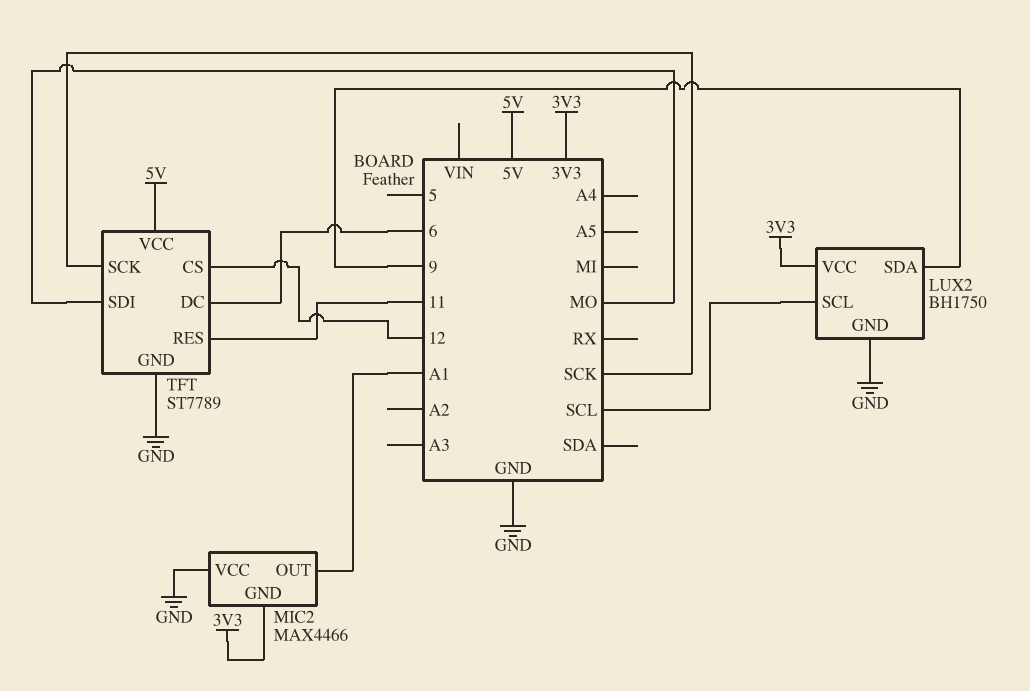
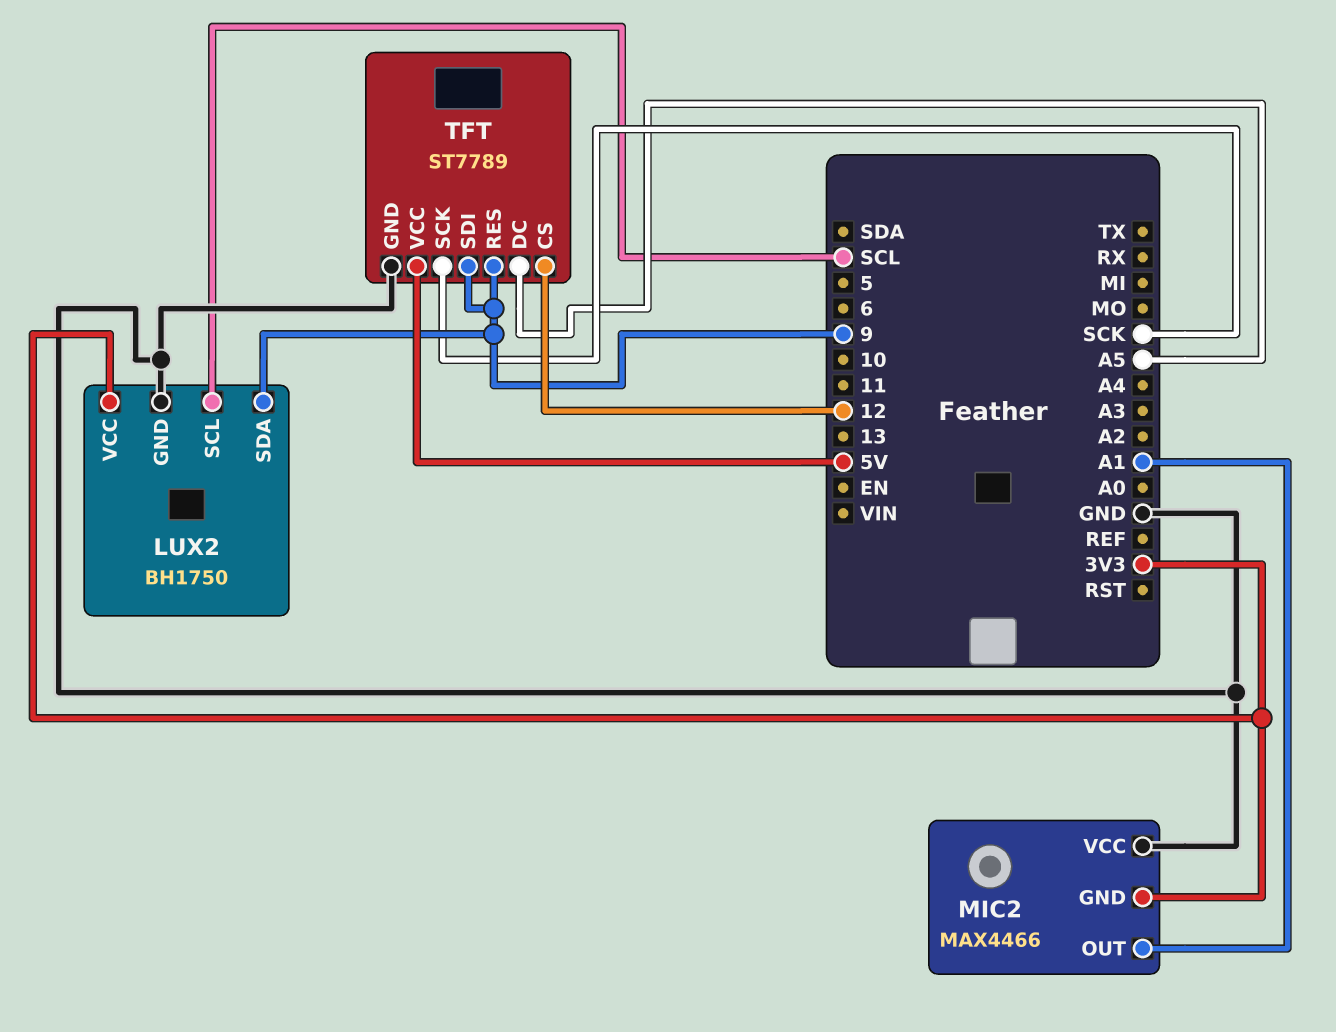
TFT pin DC: 6 -> A5
TFT pin RES: 11 -> 9
TFT pin SDI: MO -> 9

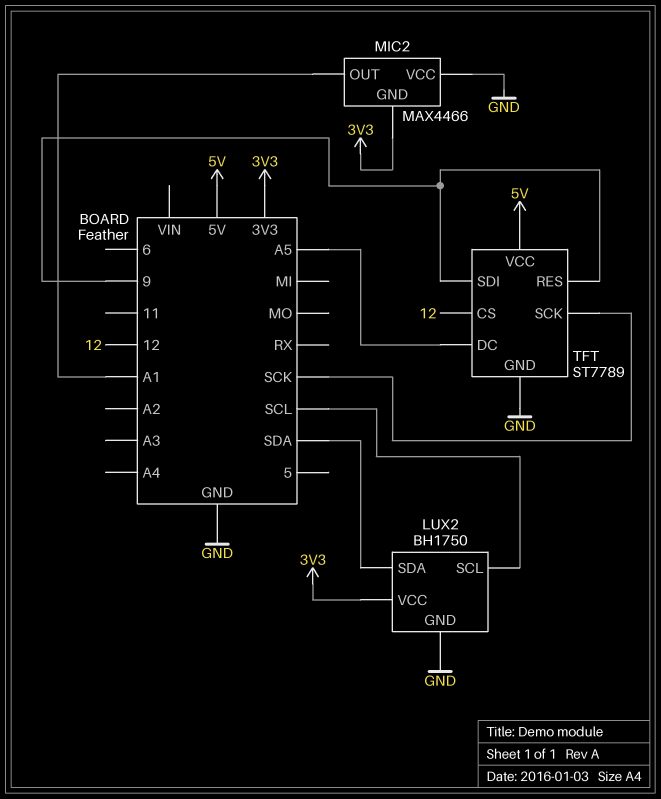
LUX2 pin SDA: 9 -> SDA

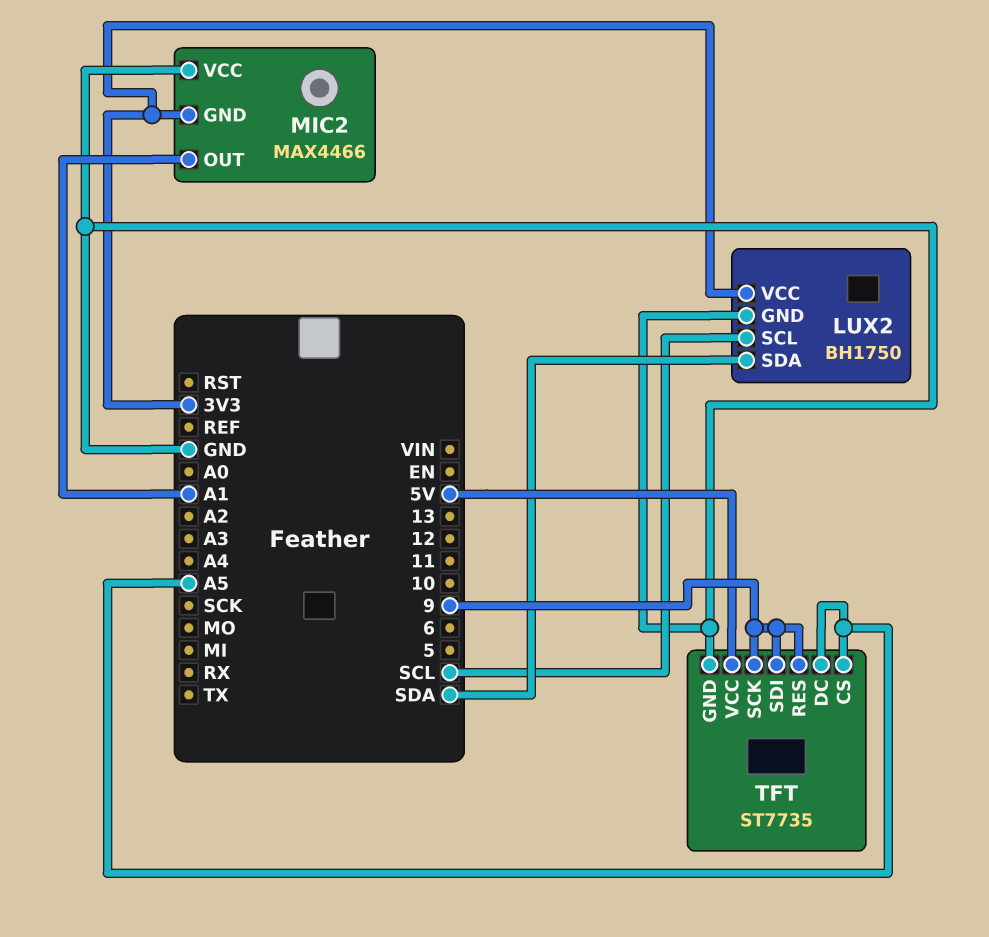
TFT: ST7789 -> ST7735
TFT pin CS: 12 -> A5
TFT pin SCK: SCK -> 9

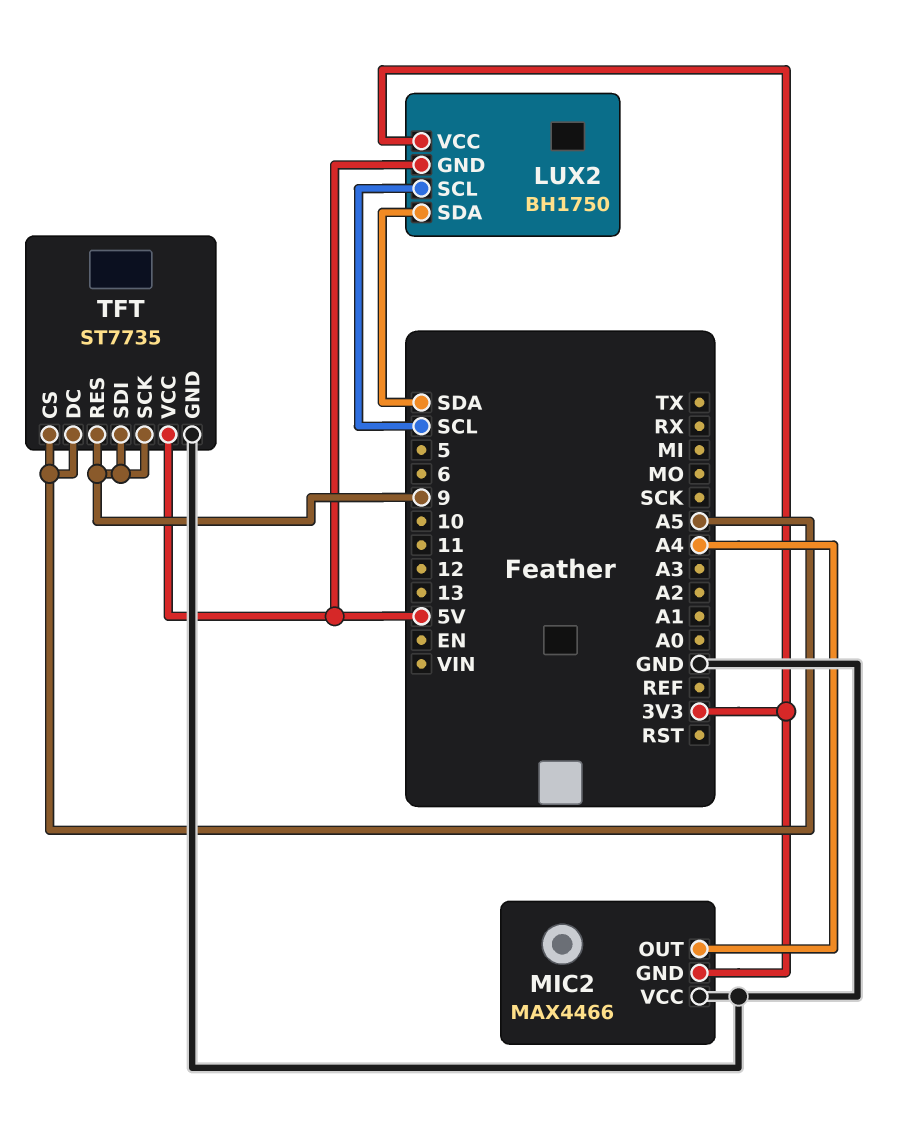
LUX2 pin GND: GND -> 5V
MIC2 pin OUT: A1 -> A4

